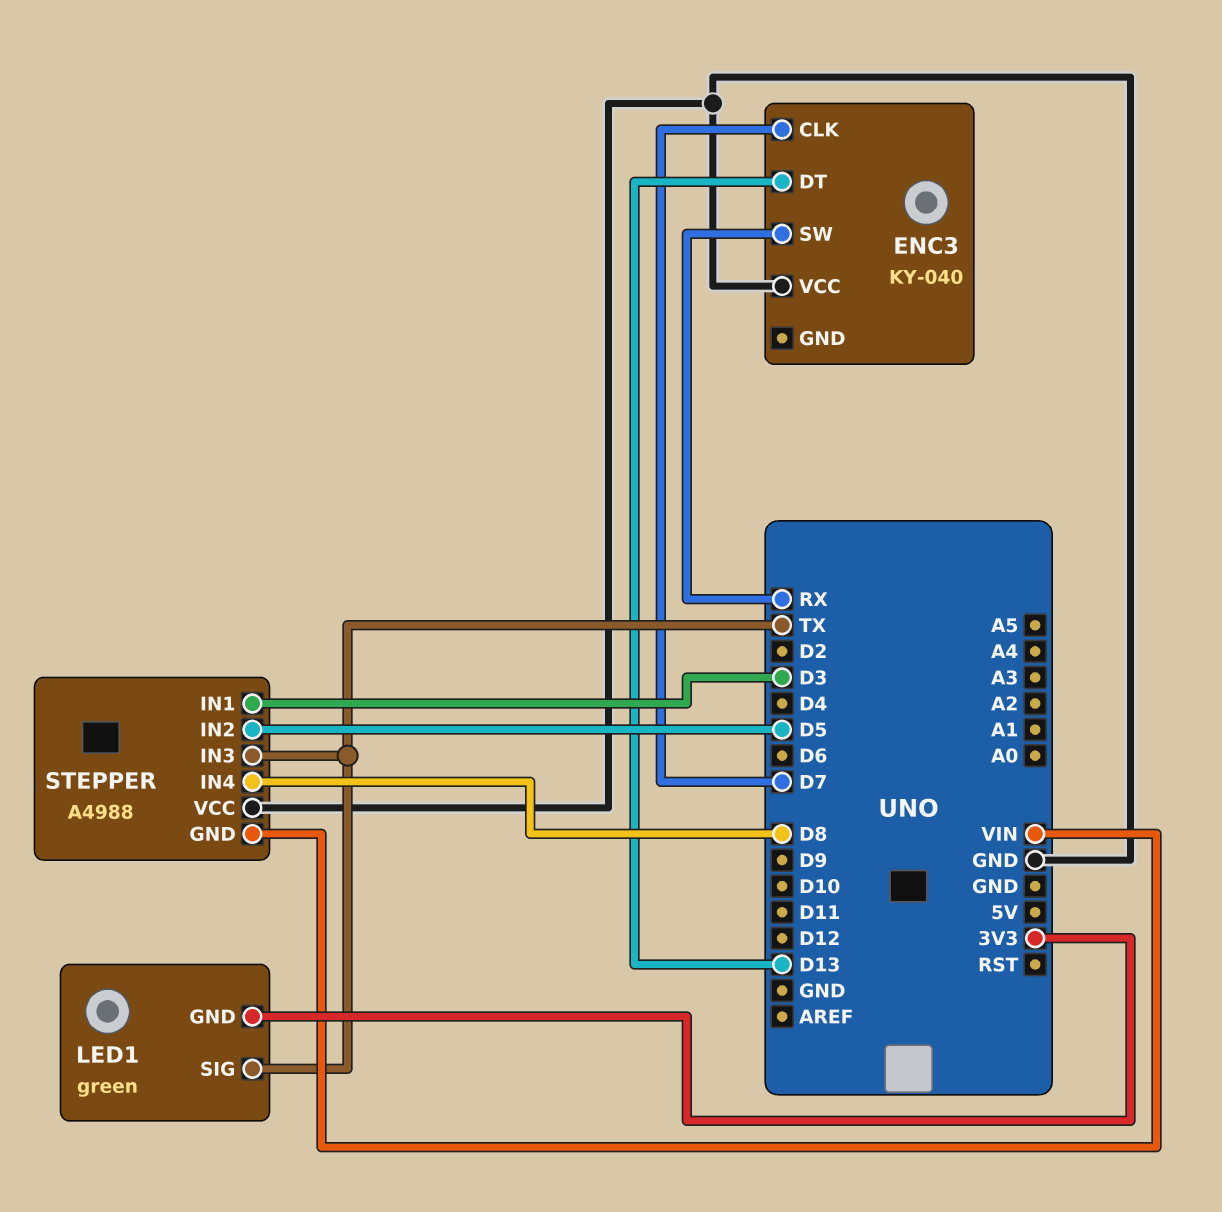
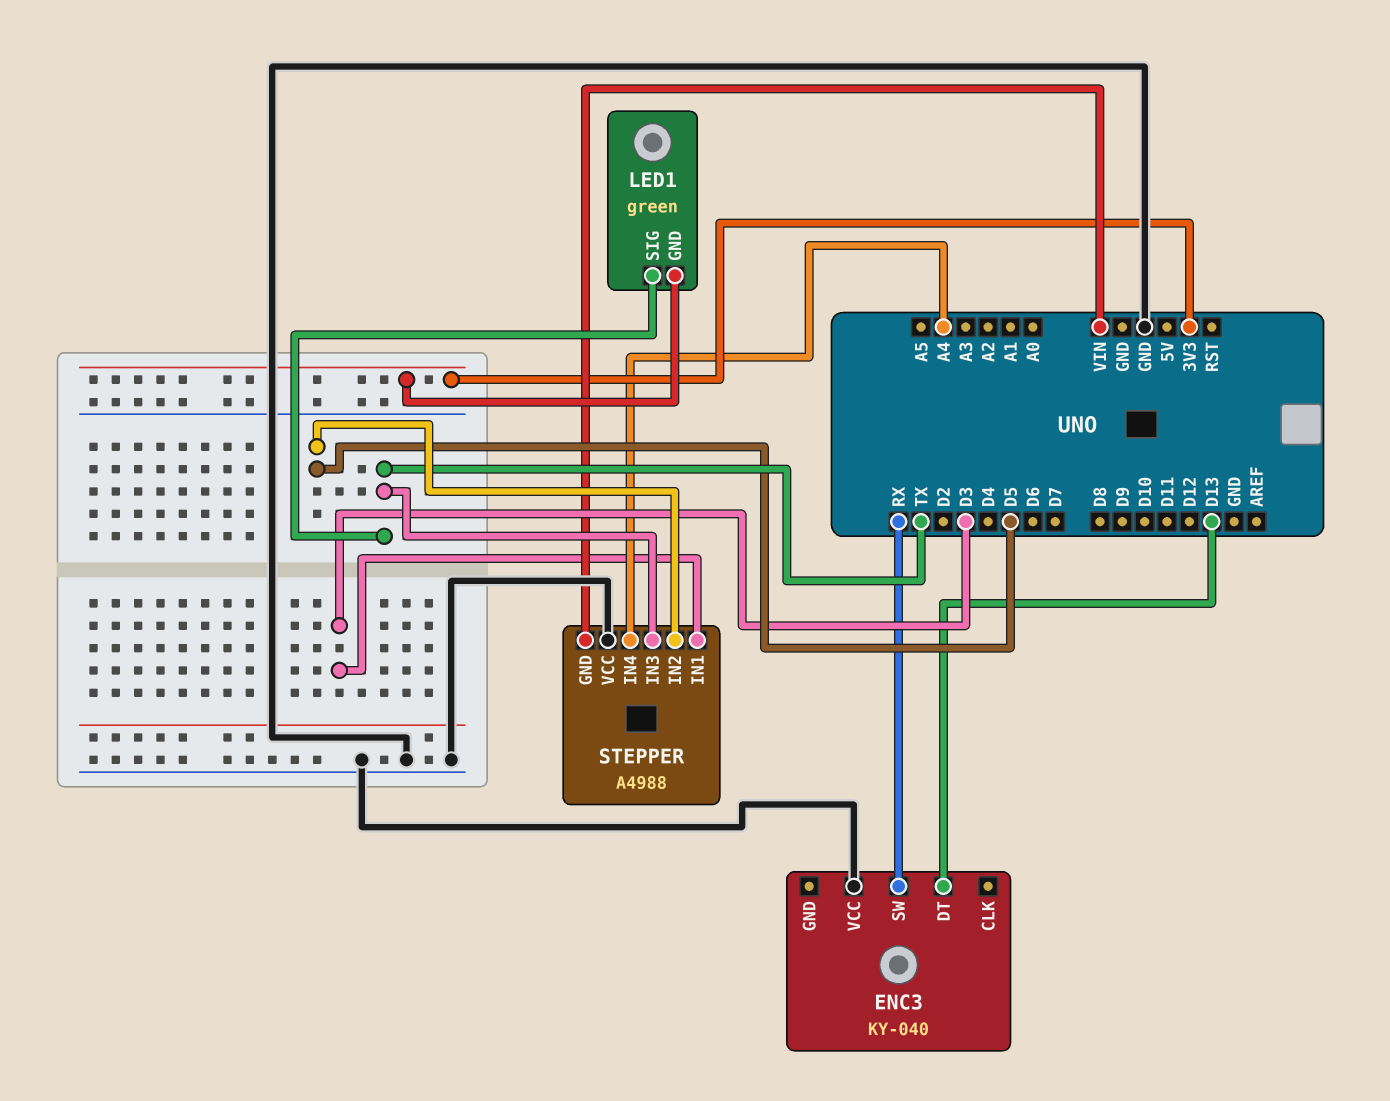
ENC3 pin CLK: D7 -> none
STEPPER pin IN4: D8 -> A4

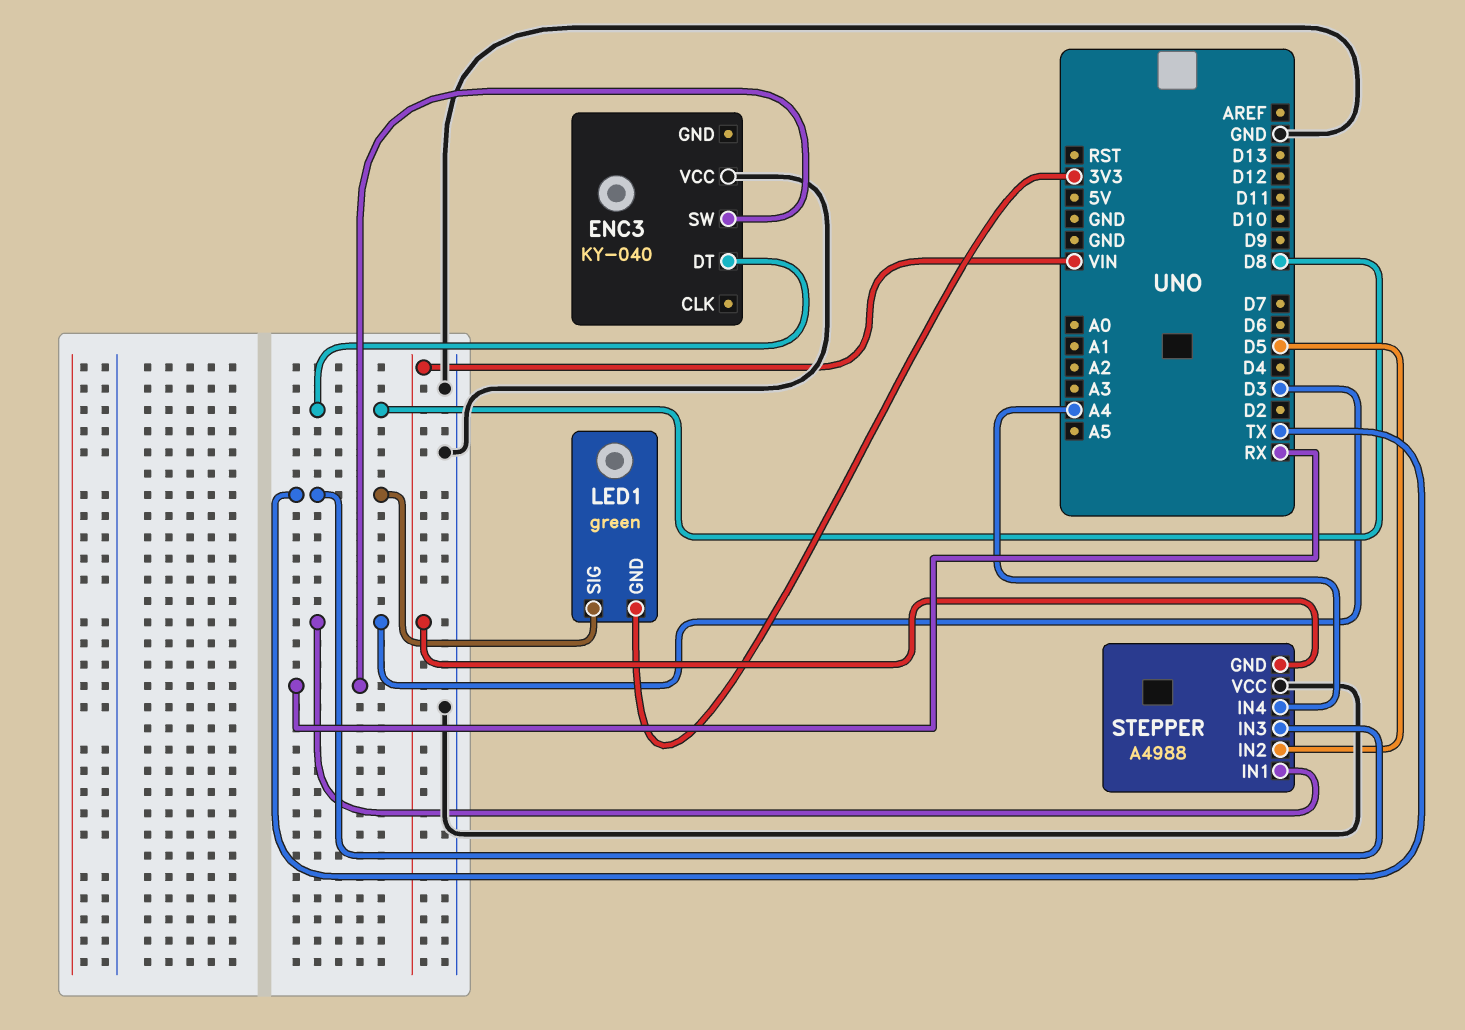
ENC3 pin DT: D13 -> D8

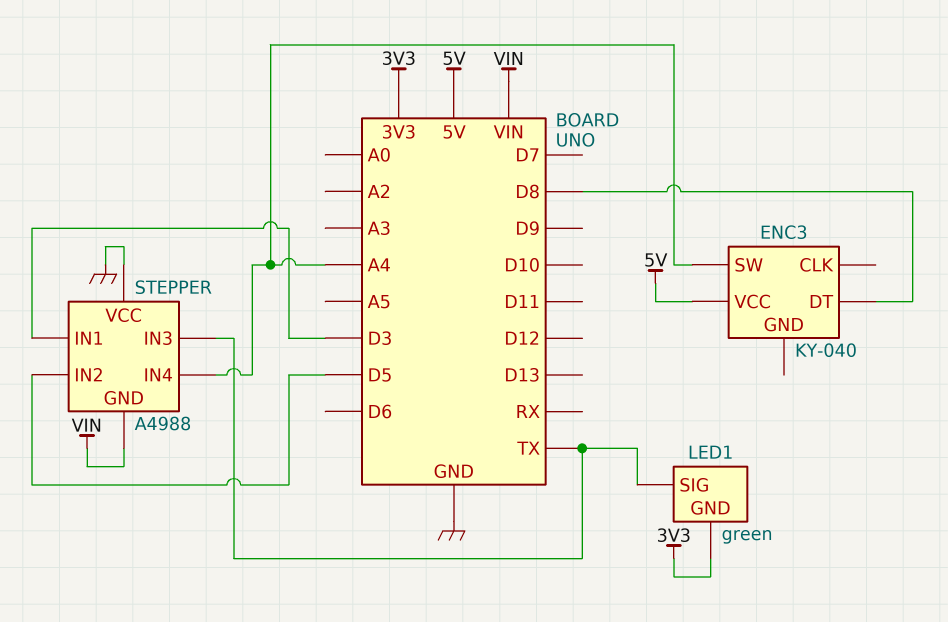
ENC3 pin SW: RX -> A4
ENC3 pin VCC: GND -> 5V

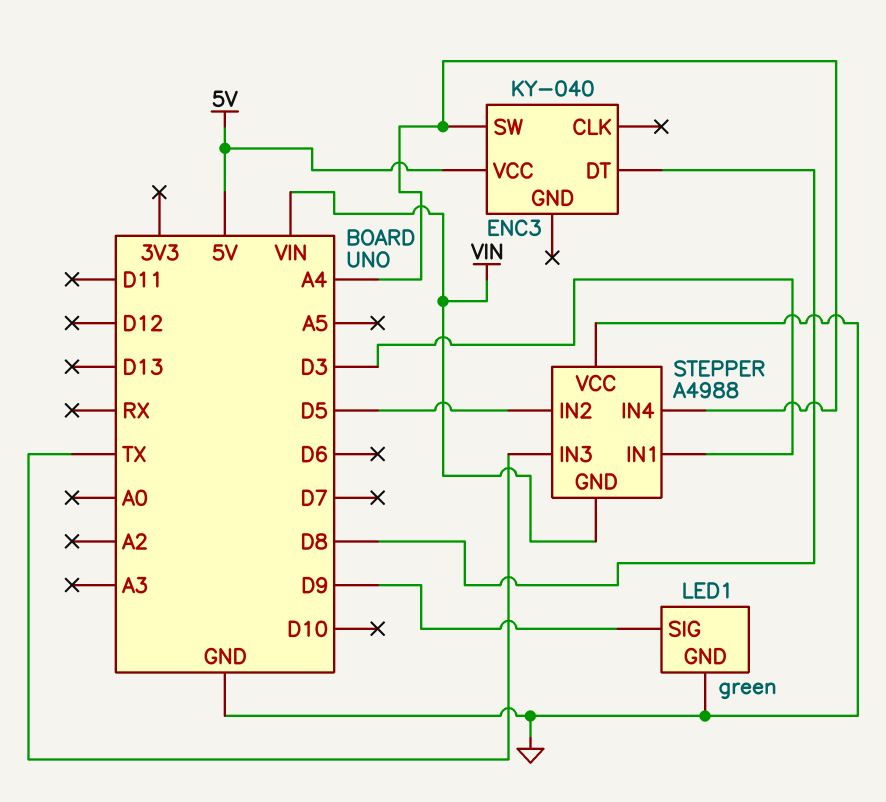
LED1 pin GND: 3V3 -> GND
LED1 pin SIG: TX -> D9

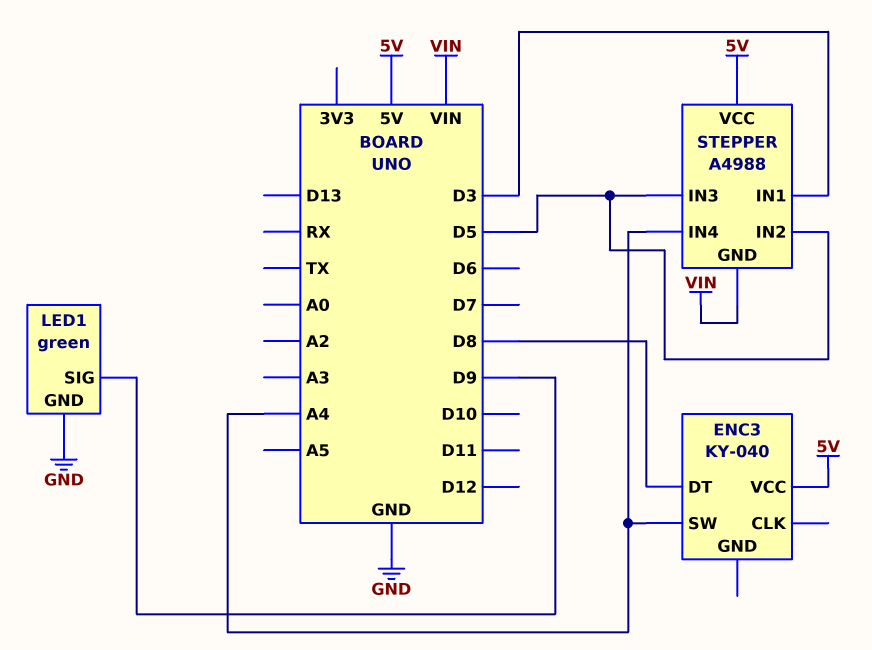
STEPPER pin IN3: TX -> D5
STEPPER pin VCC: GND -> 5V

